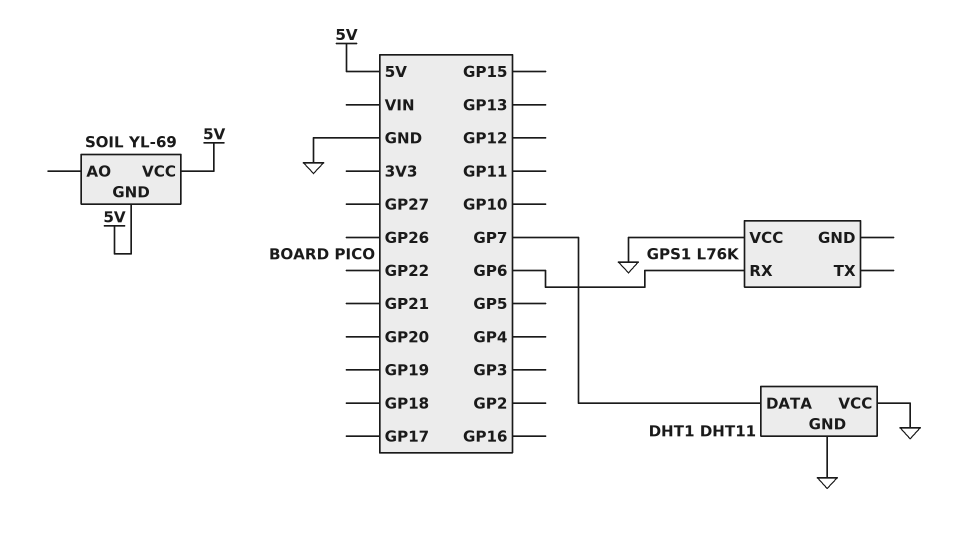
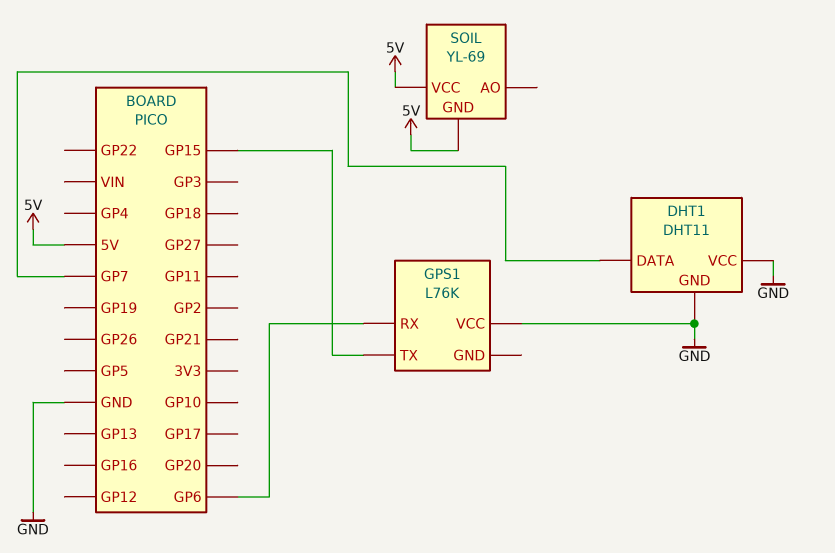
GPS1 pin TX: none -> GP15

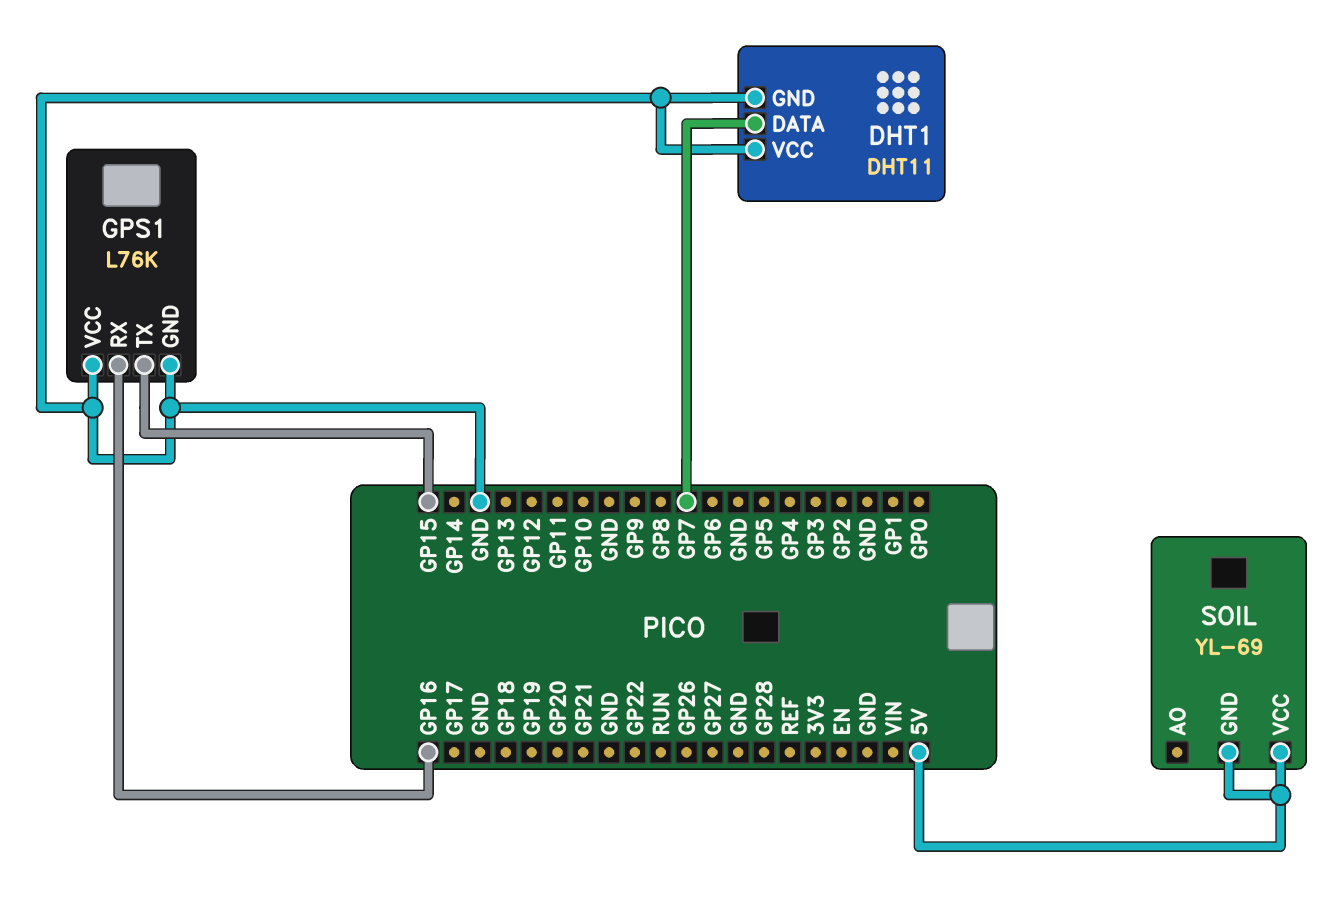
GPS1 pin GND: none -> GND
GPS1 pin RX: GP6 -> GP16

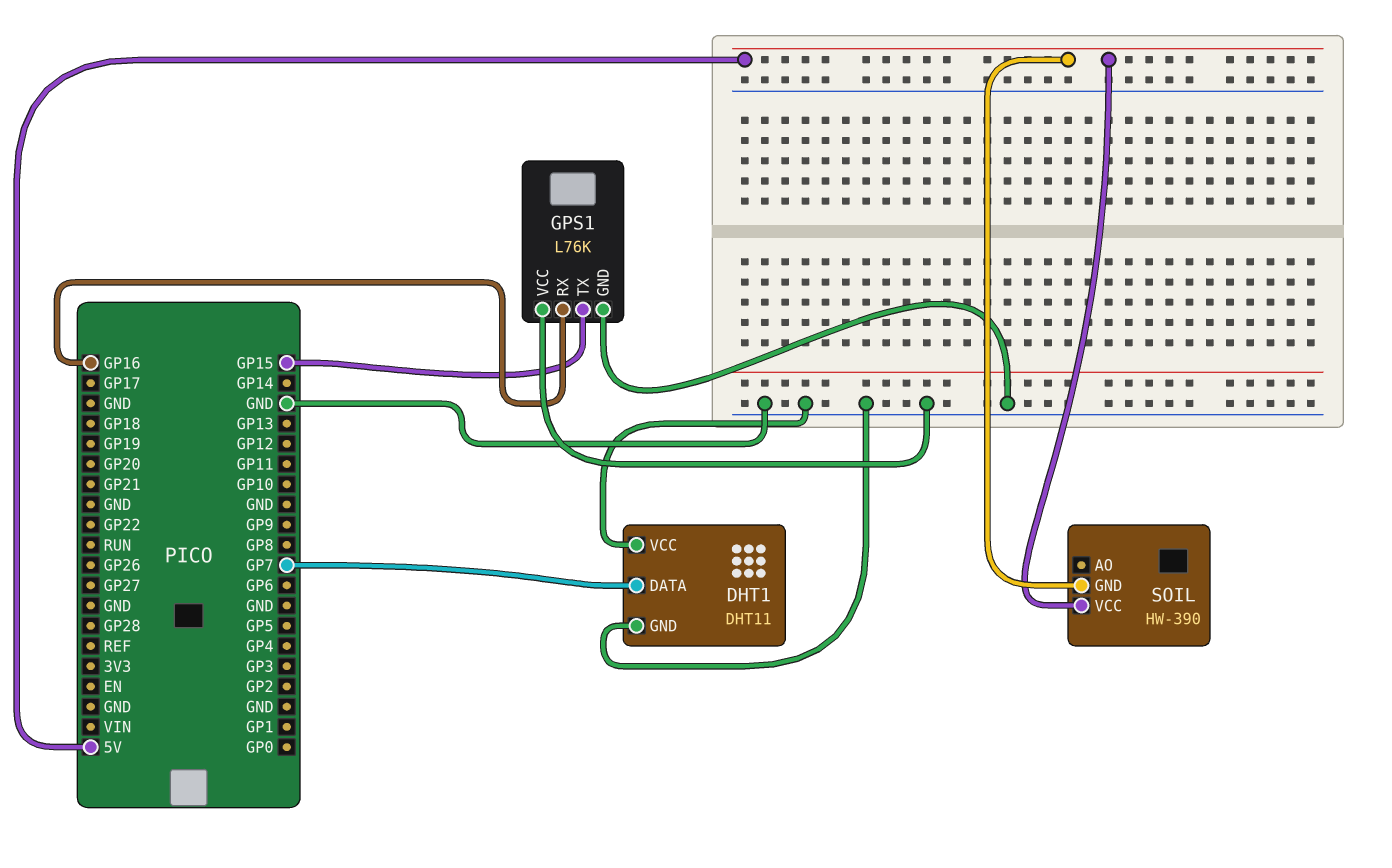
SOIL: YL-69 -> HW-390

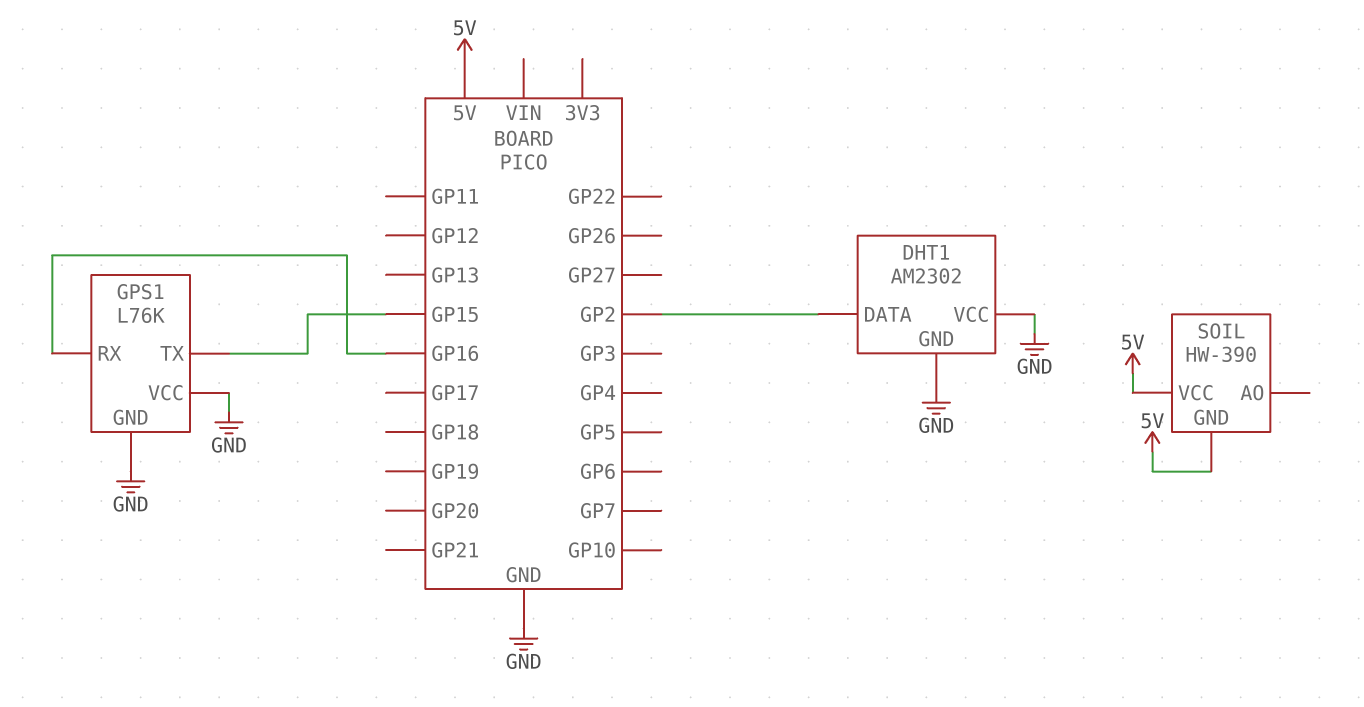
DHT1: DHT11 -> AM2302
DHT1 pin DATA: GP7 -> GP2

